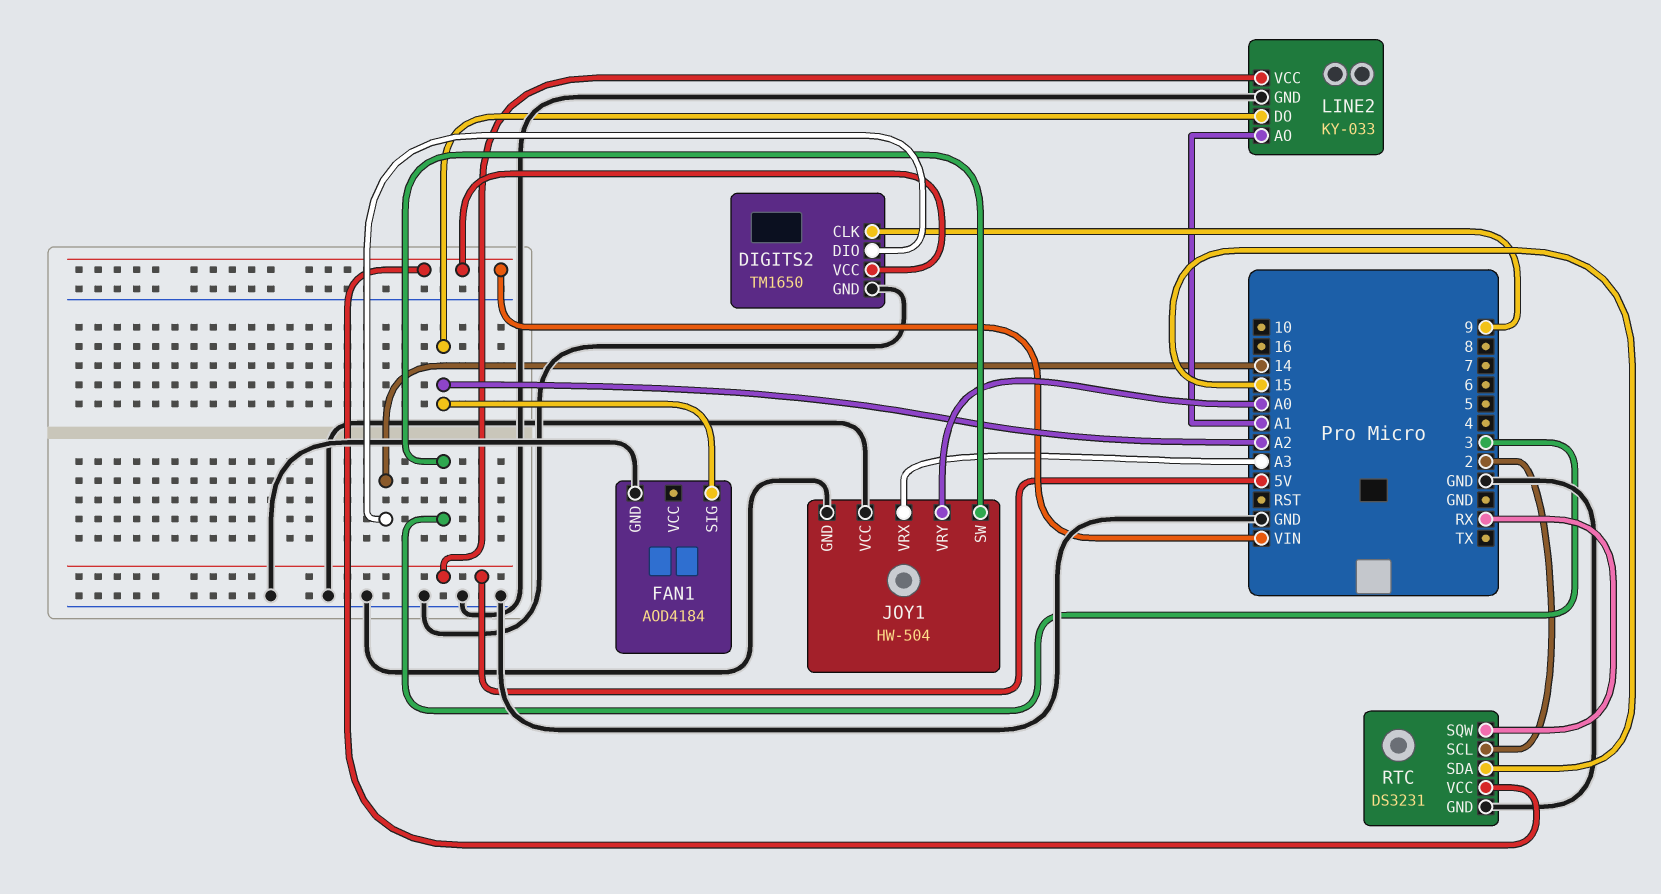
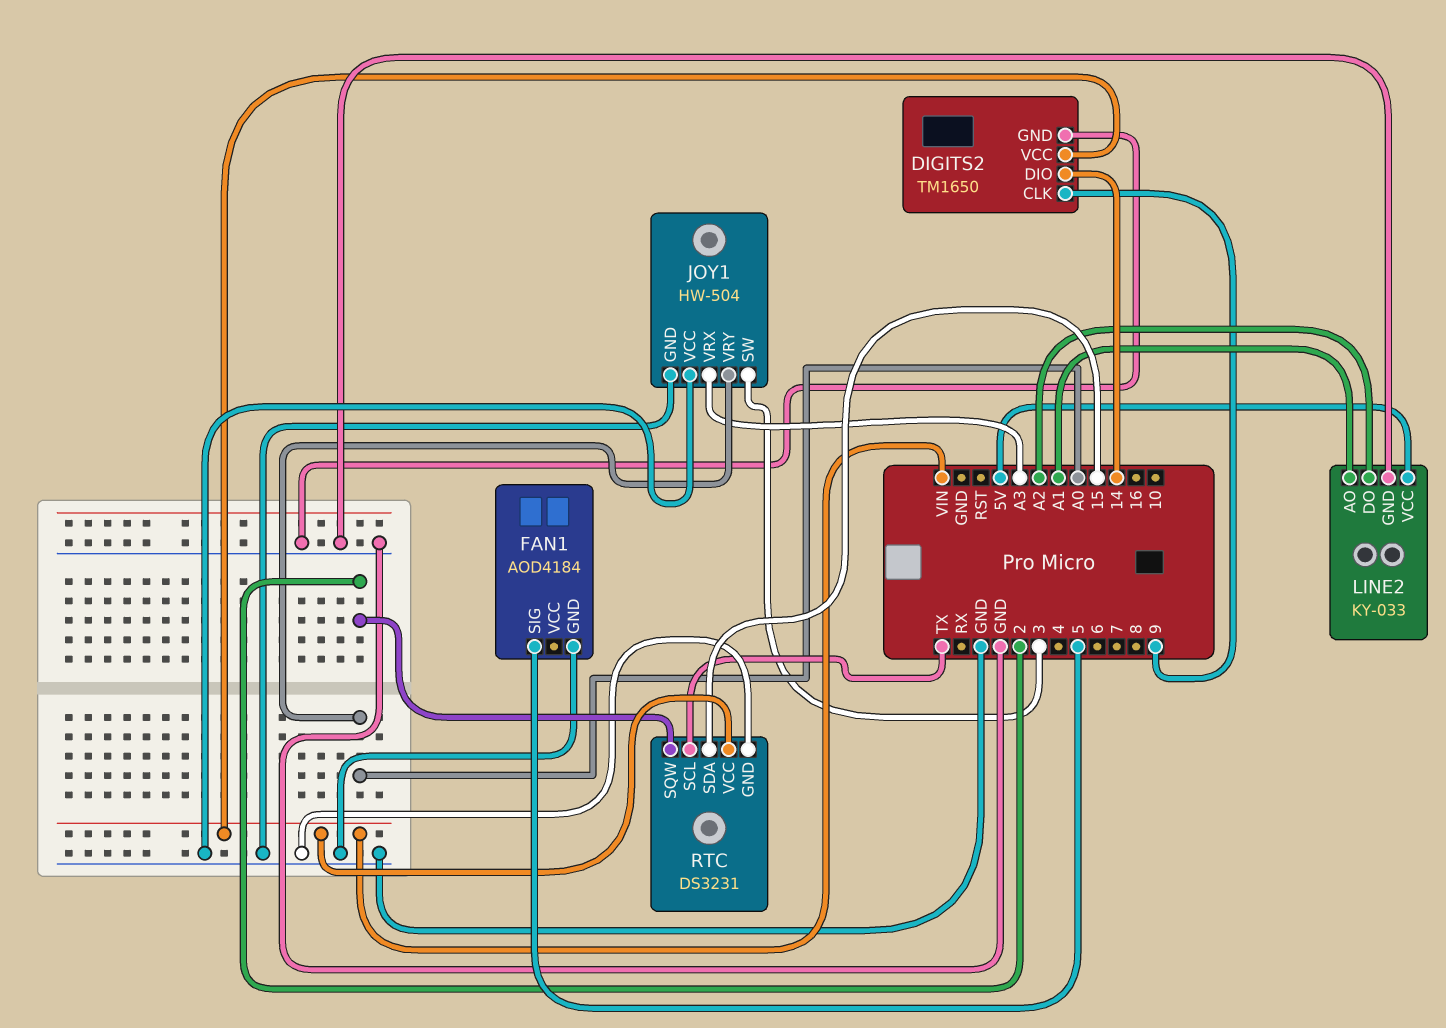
FAN1 pin SIG: A2 -> 5
RTC pin SCL: 2 -> TX
RTC pin SQW: RX -> 2

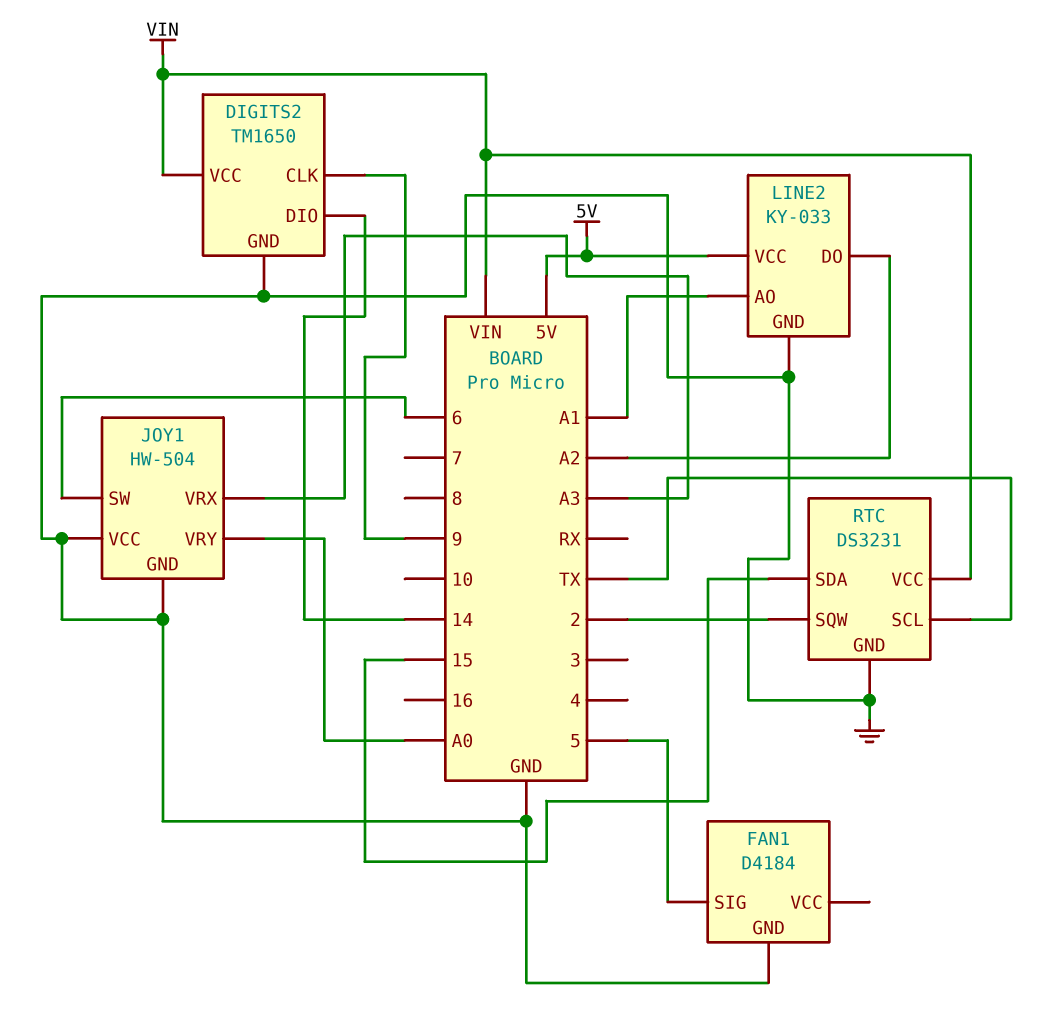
FAN1: AOD4184 -> D4184
JOY1 pin SW: 3 -> 6

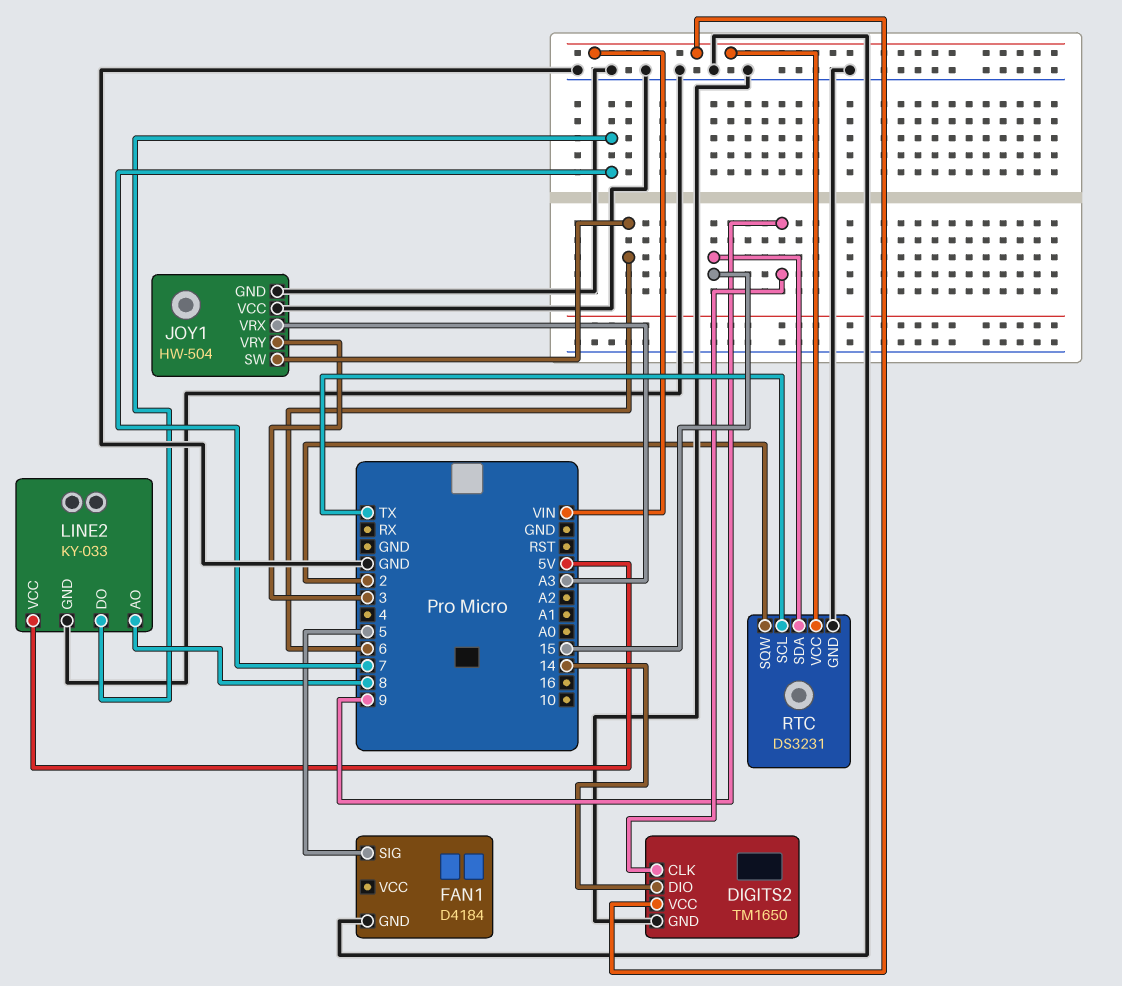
JOY1 pin VRY: A0 -> 3
LINE2 pin AO: A1 -> 8
LINE2 pin DO: A2 -> 7

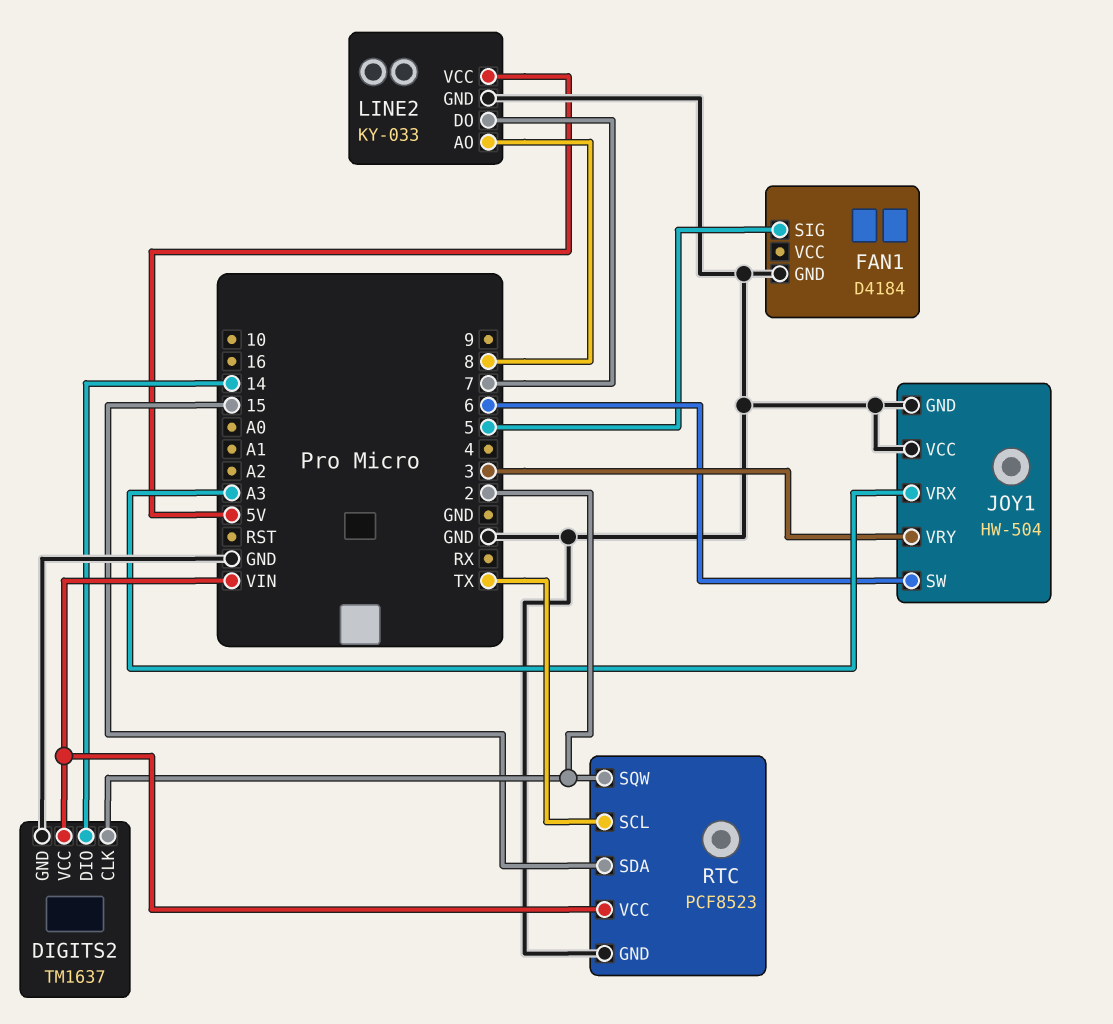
DIGITS2: TM1650 -> TM1637
DIGITS2 pin CLK: 9 -> 2
RTC: DS3231 -> PCF8523

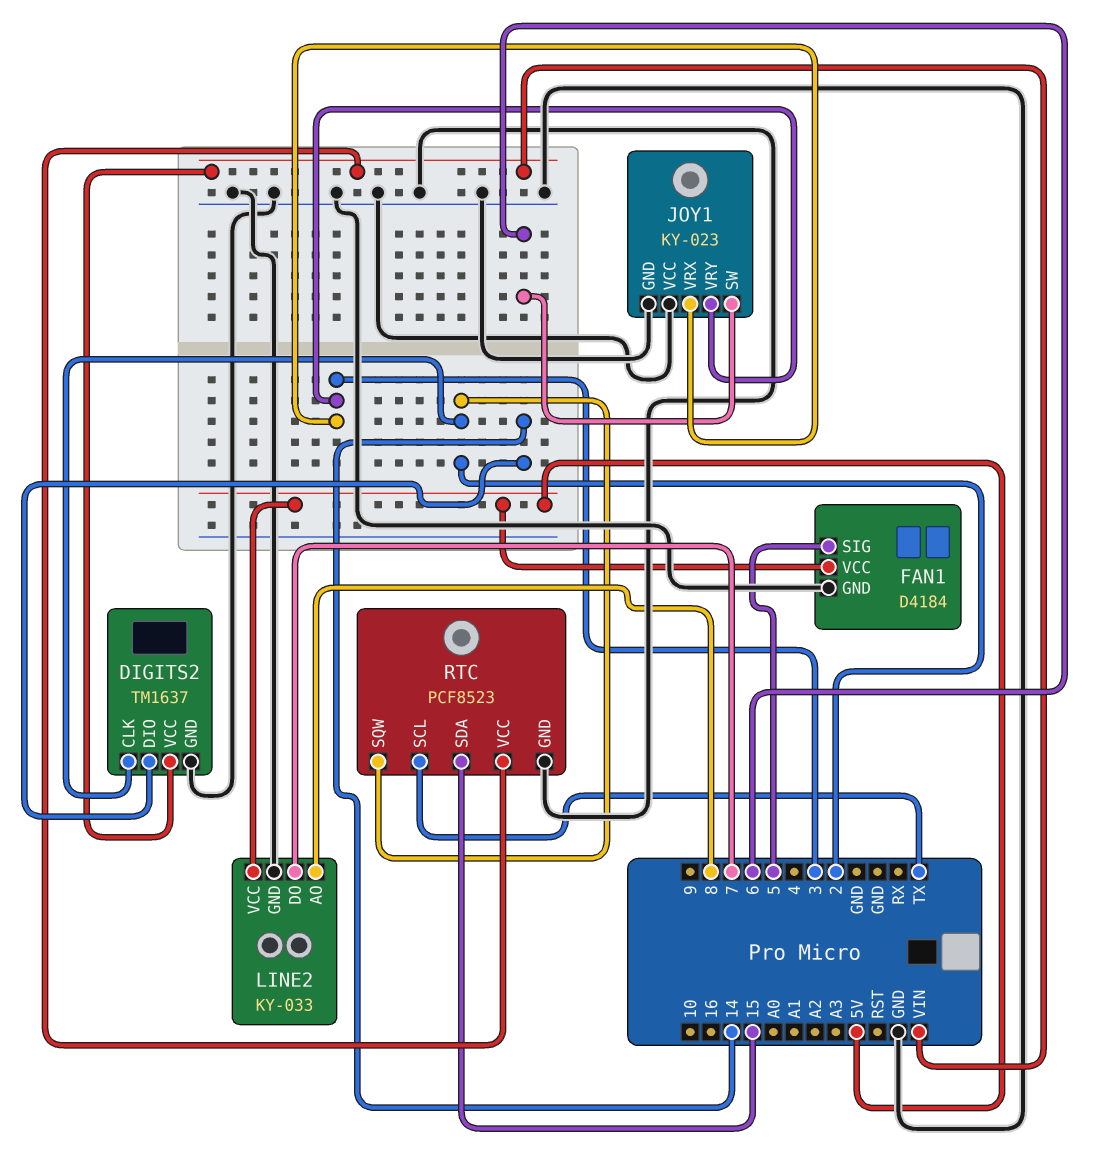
FAN1 pin VCC: none -> 5V
JOY1: HW-504 -> KY-023
JOY1 pin VRX: A3 -> 3

